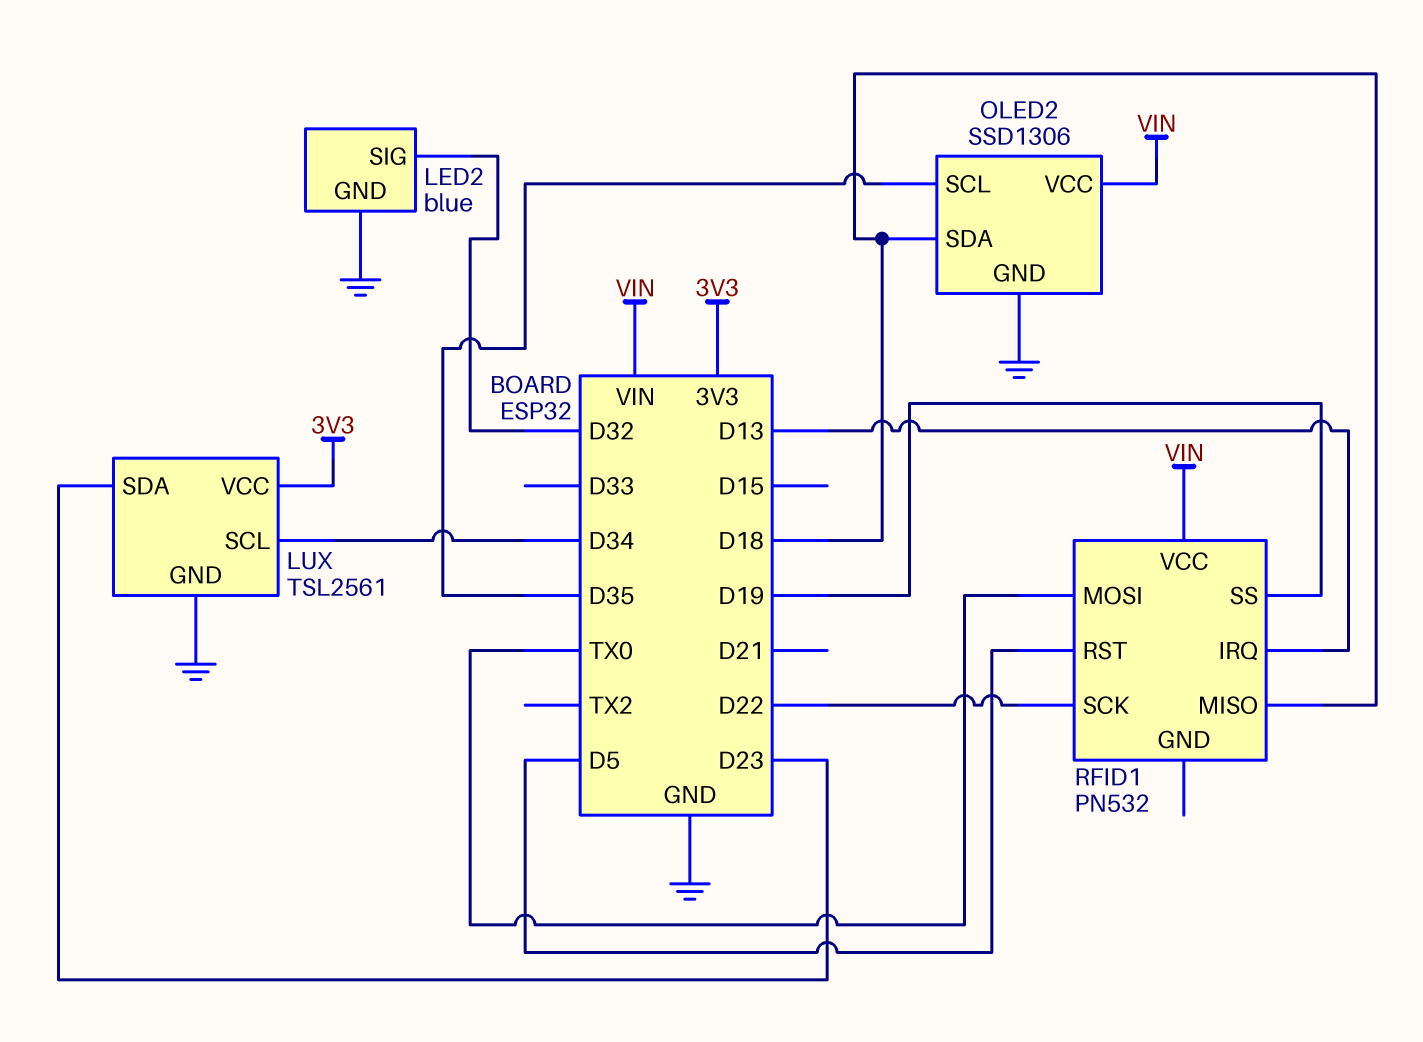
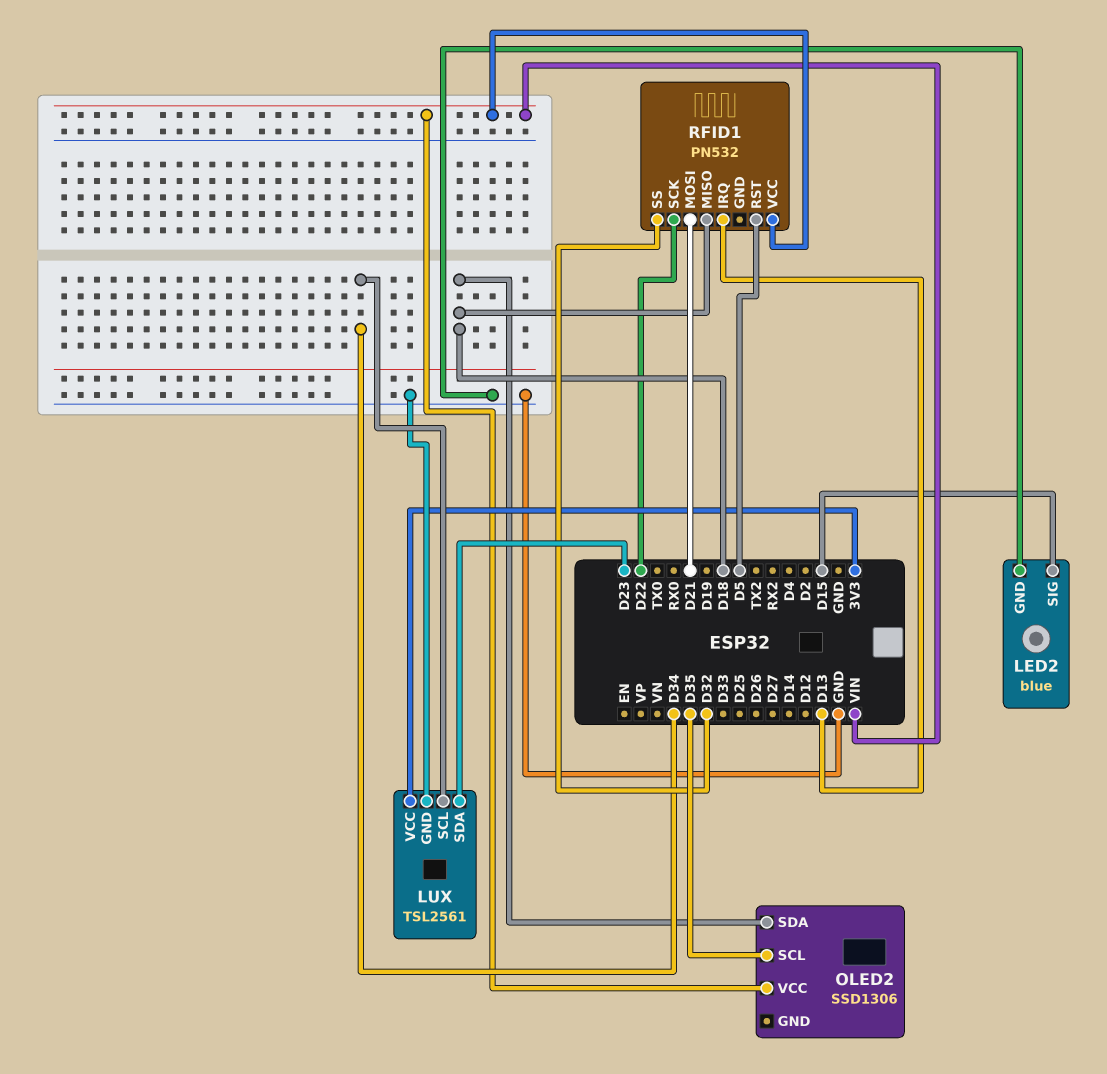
LED2 pin SIG: D32 -> D15
OLED2 pin GND: GND -> none
RFID1 pin MOSI: TX0 -> D21
RFID1 pin SS: D19 -> D32

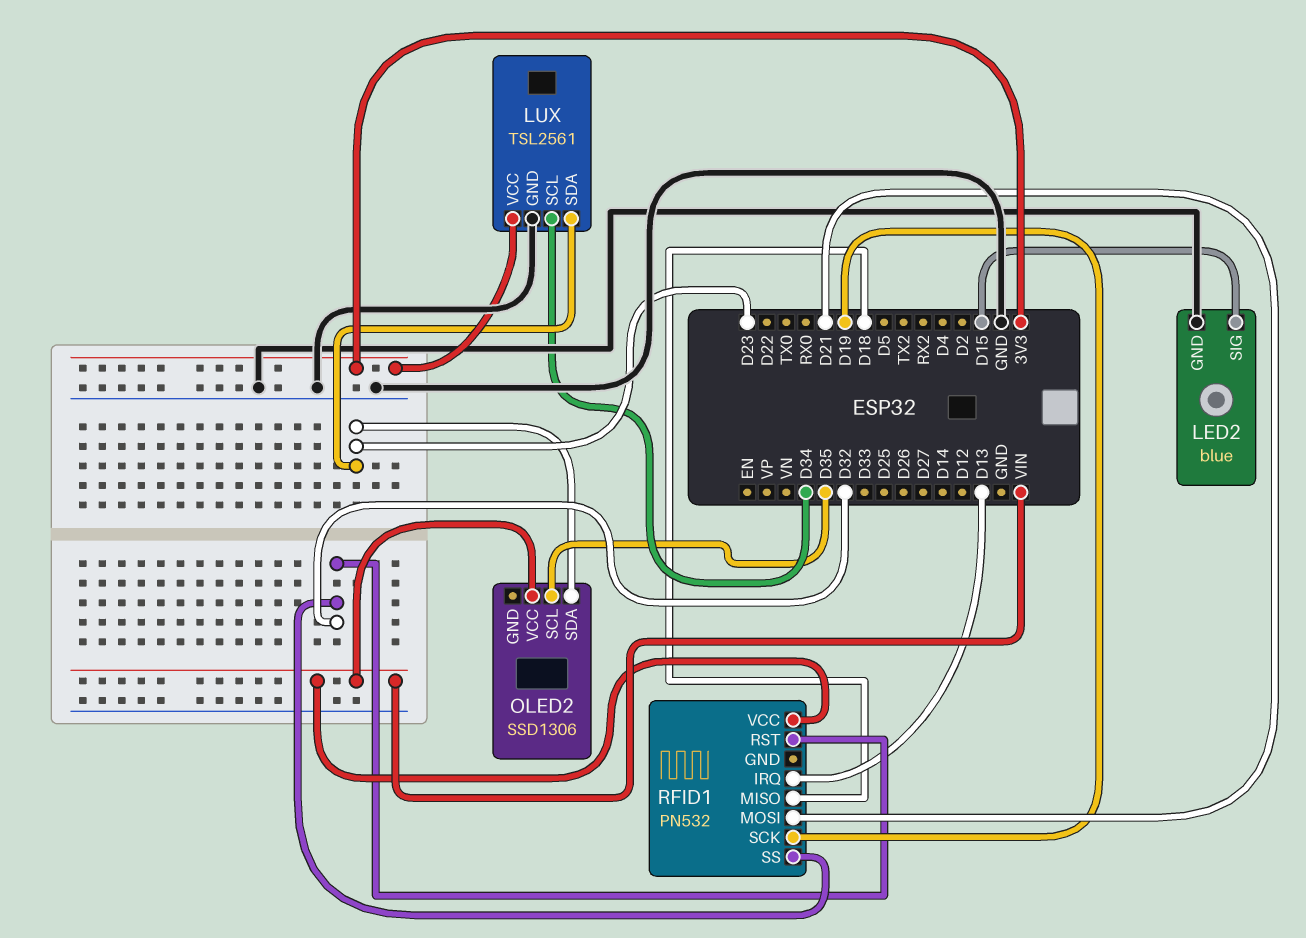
OLED2 pin SDA: D18 -> D23
RFID1 pin RST: D5 -> D32
RFID1 pin SCK: D22 -> D19

